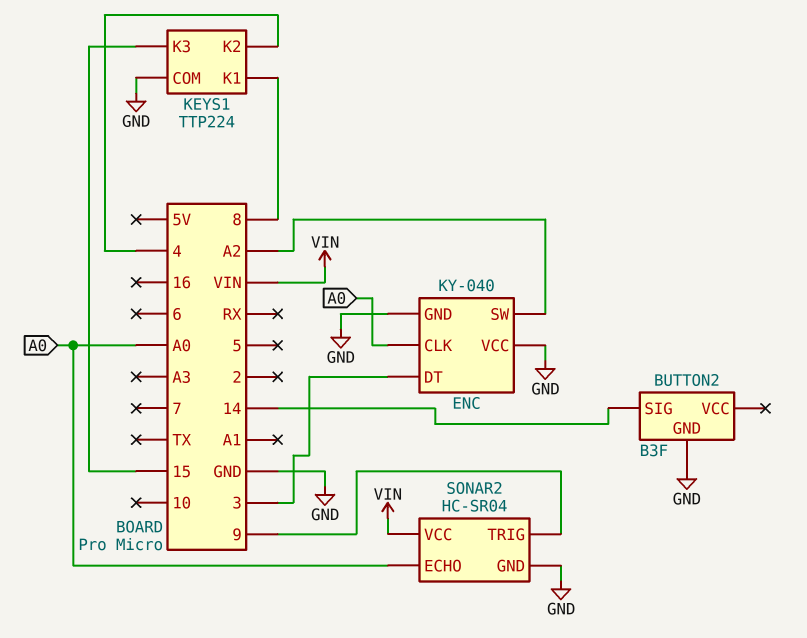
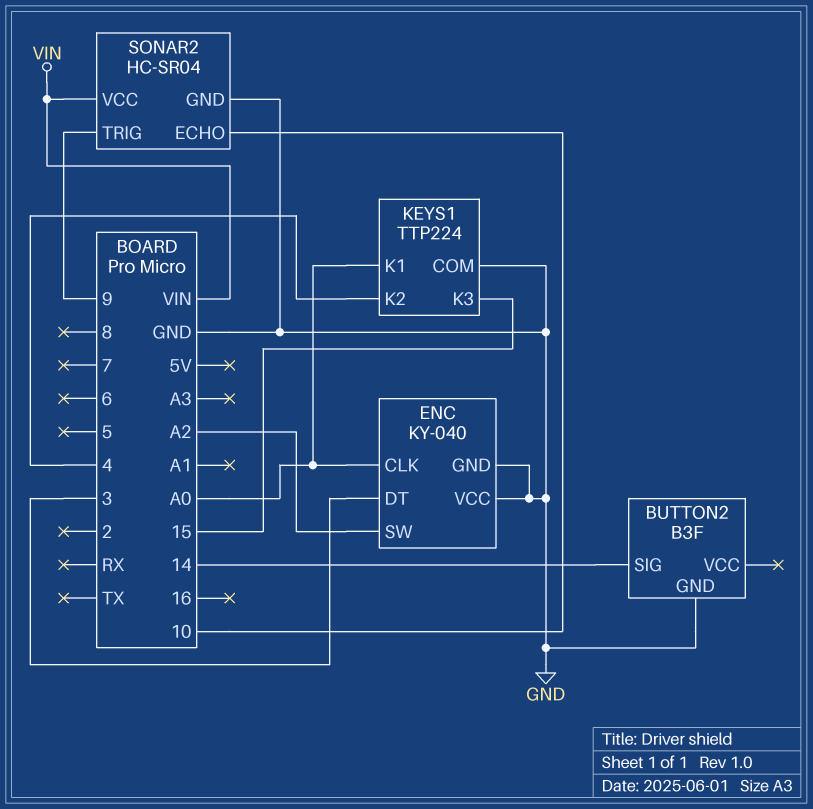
KEYS1 pin K1: 8 -> A0
SONAR2 pin ECHO: A0 -> 10

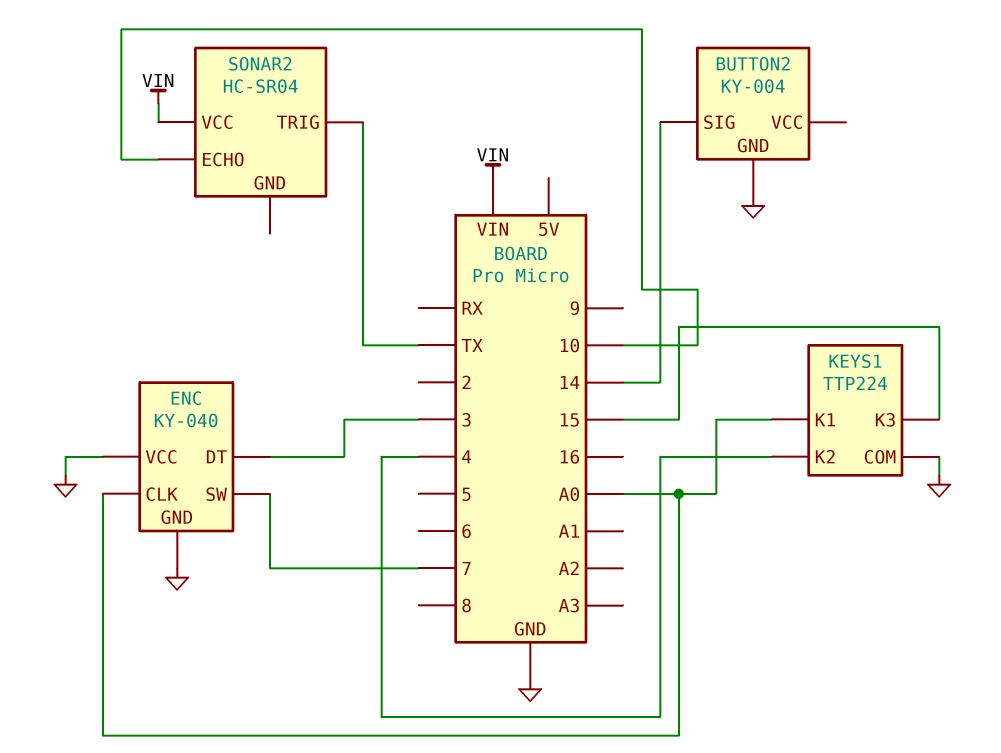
BUTTON2: B3F -> KY-004
ENC pin SW: A2 -> 7
SONAR2 pin GND: GND -> none
SONAR2 pin TRIG: 9 -> TX

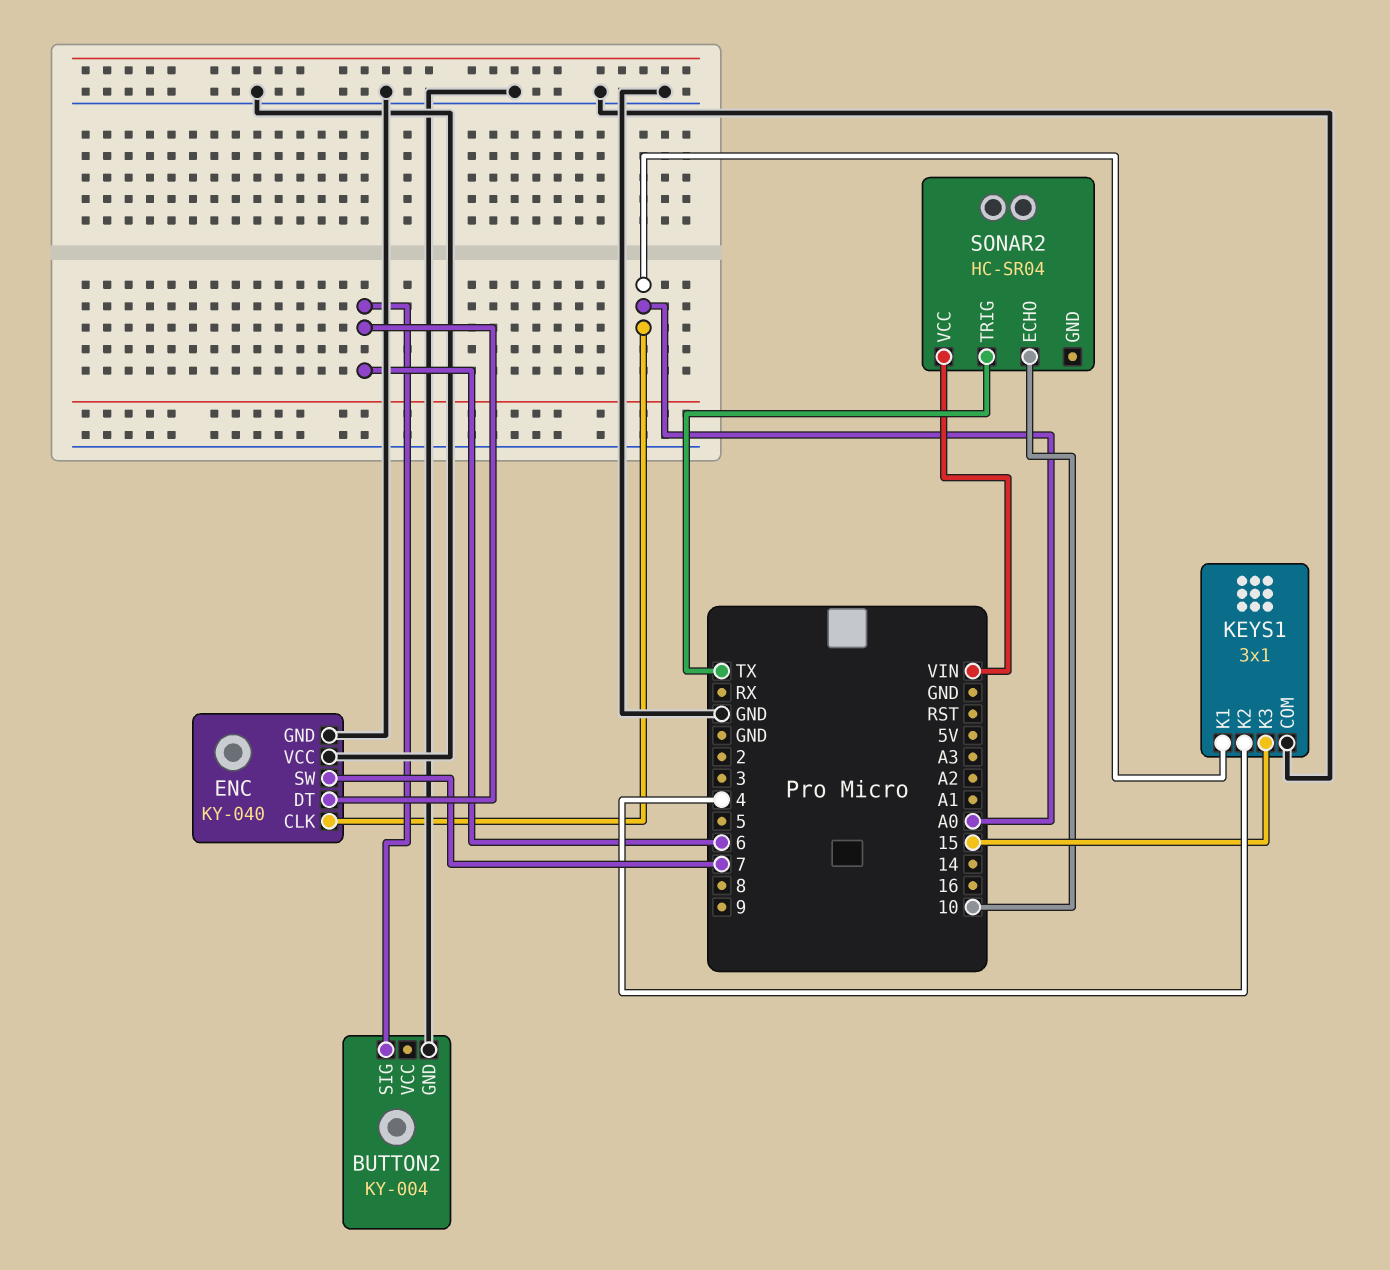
BUTTON2 pin SIG: 14 -> 6
ENC pin DT: 3 -> 6
KEYS1: TTP224 -> 3x1

